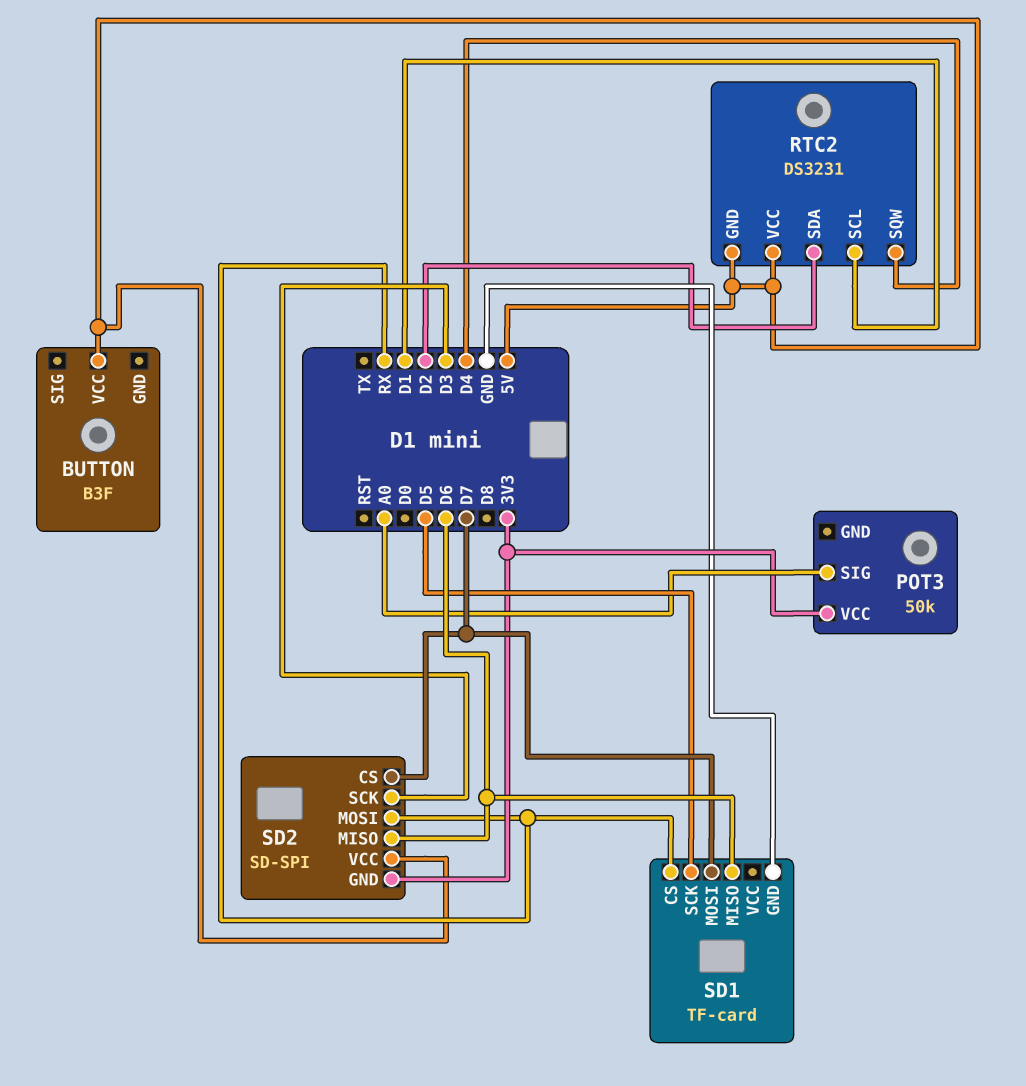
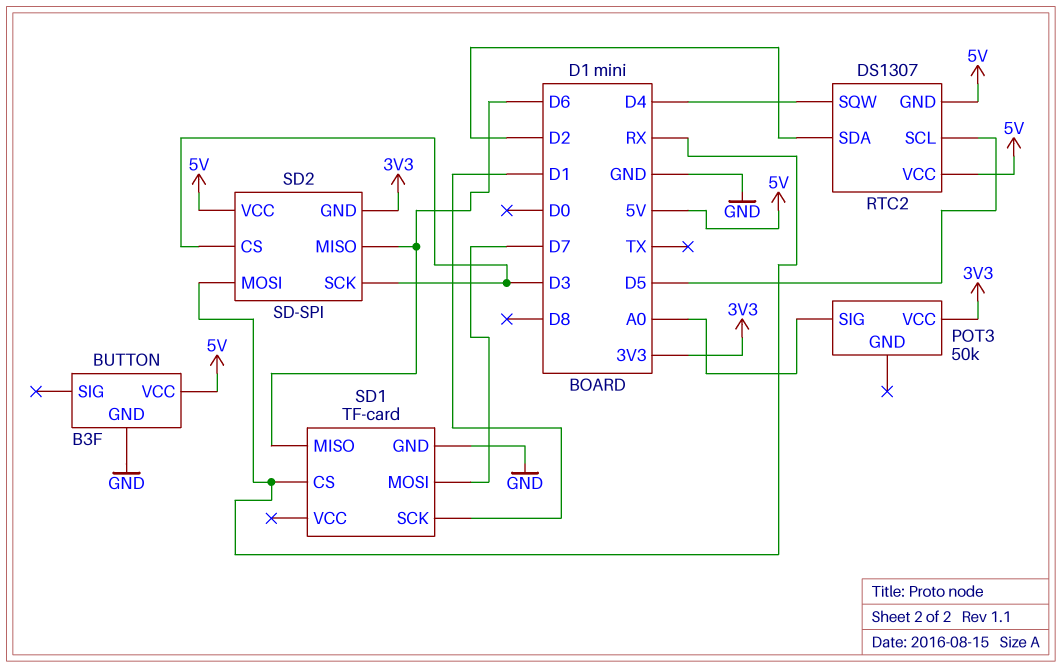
BUTTON pin GND: none -> GND
RTC2: DS3231 -> DS1307
RTC2 pin SCL: D1 -> D5
SD1 pin SCK: D5 -> D1
SD2 pin CS: D7 -> D3

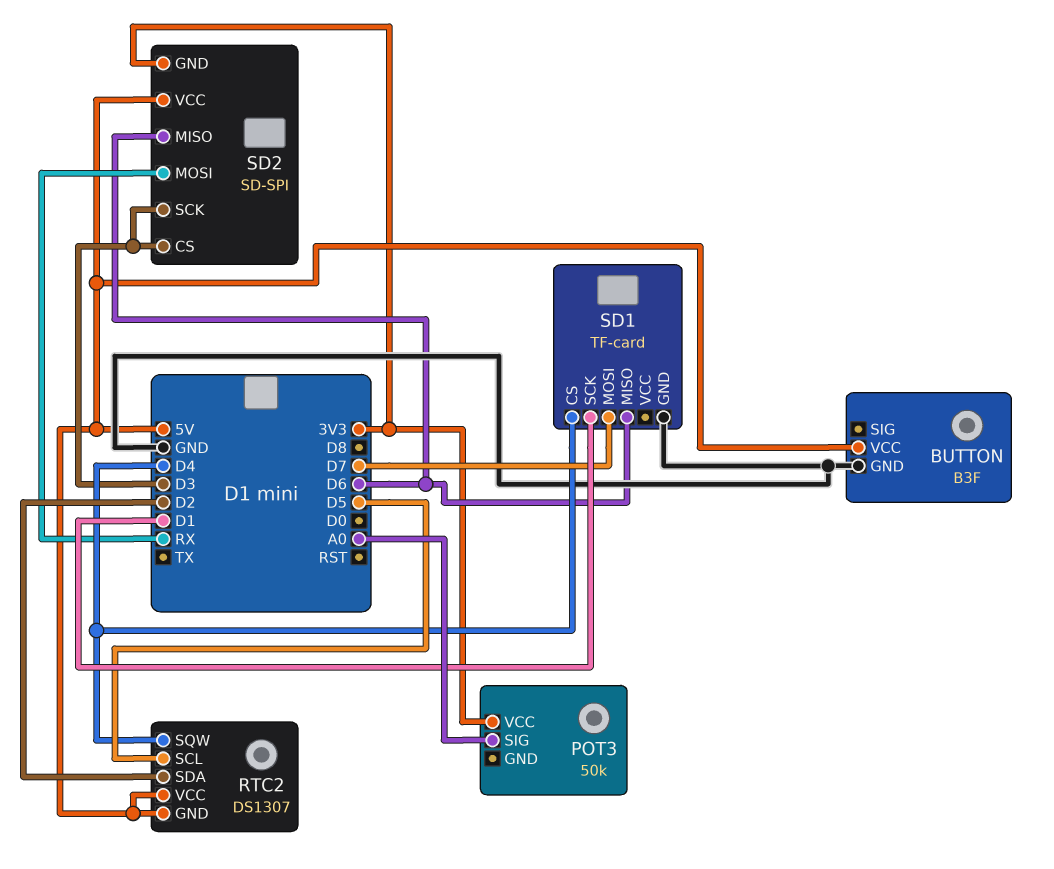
SD1 pin CS: RX -> D4

